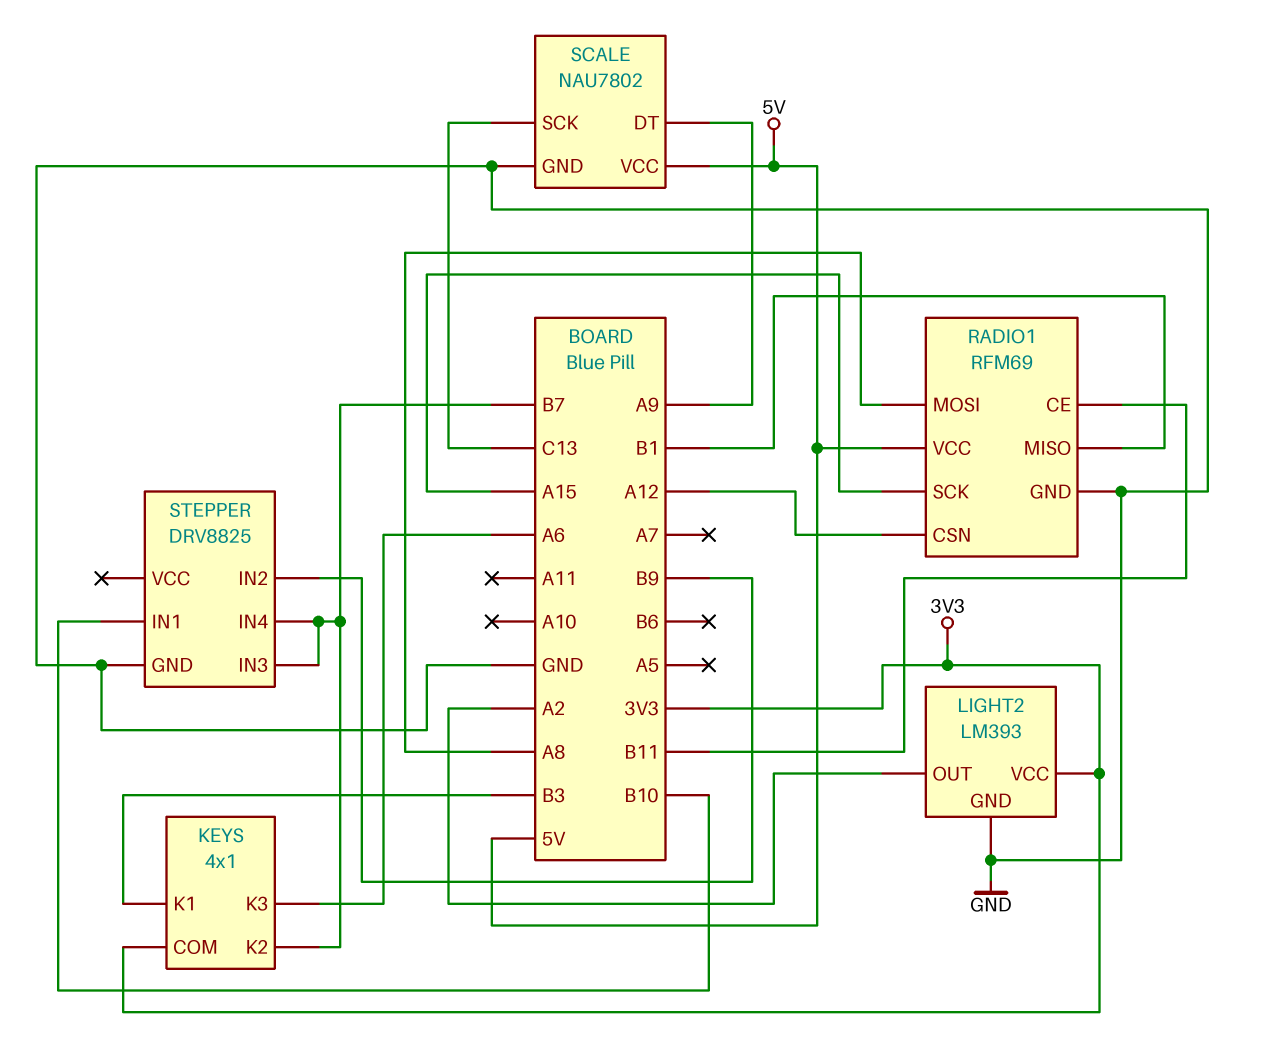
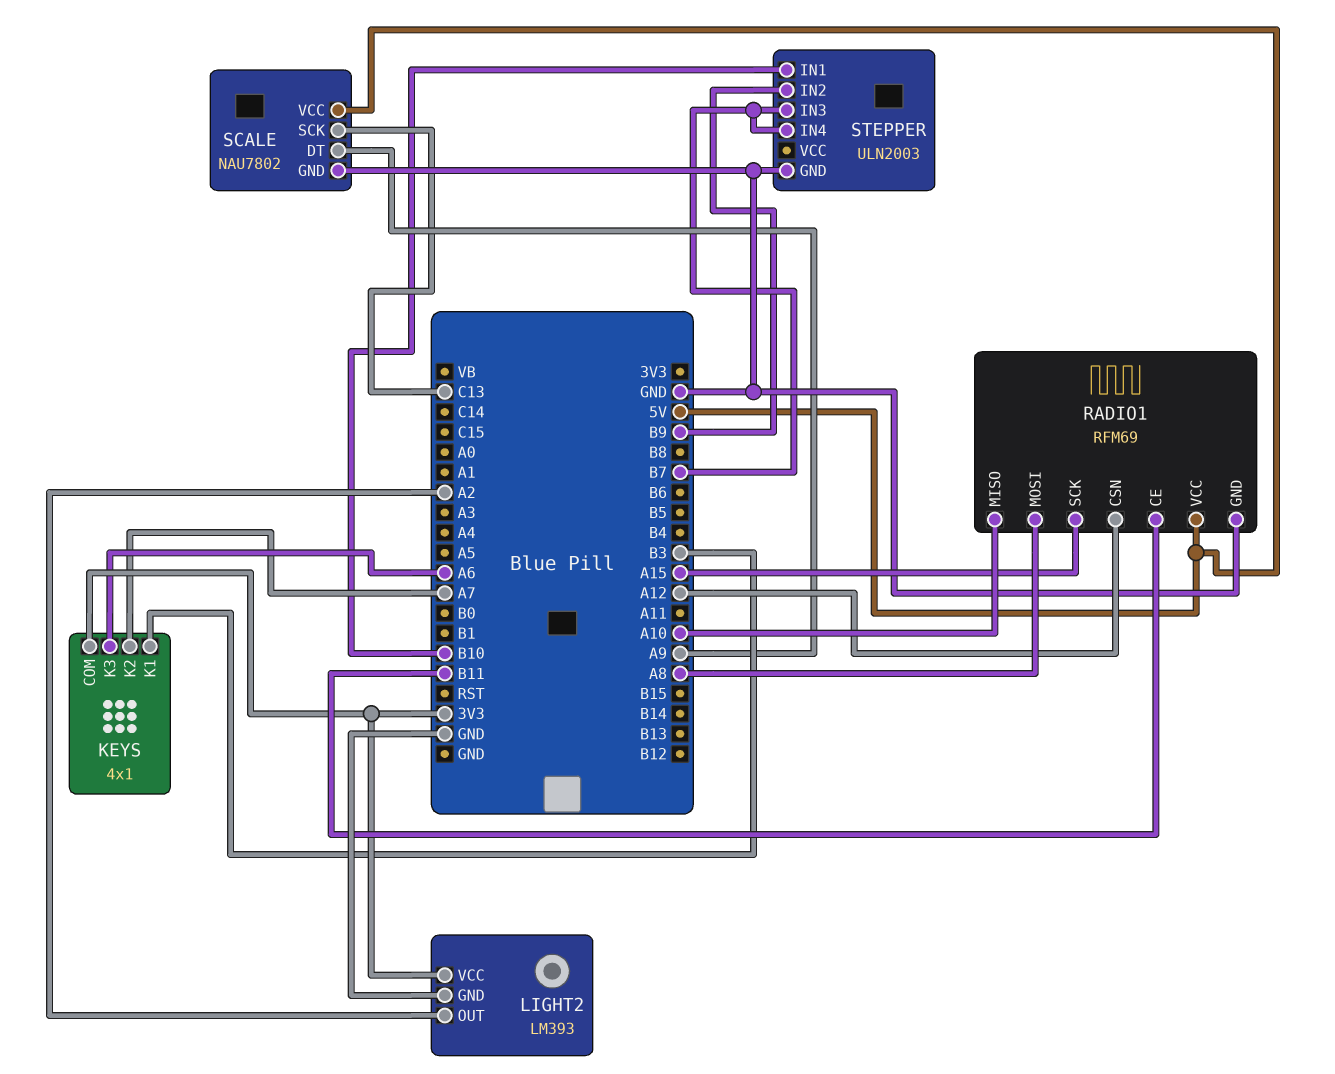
KEYS pin K2: B7 -> A7
RADIO1 pin MISO: B1 -> A10
STEPPER: DRV8825 -> ULN2003

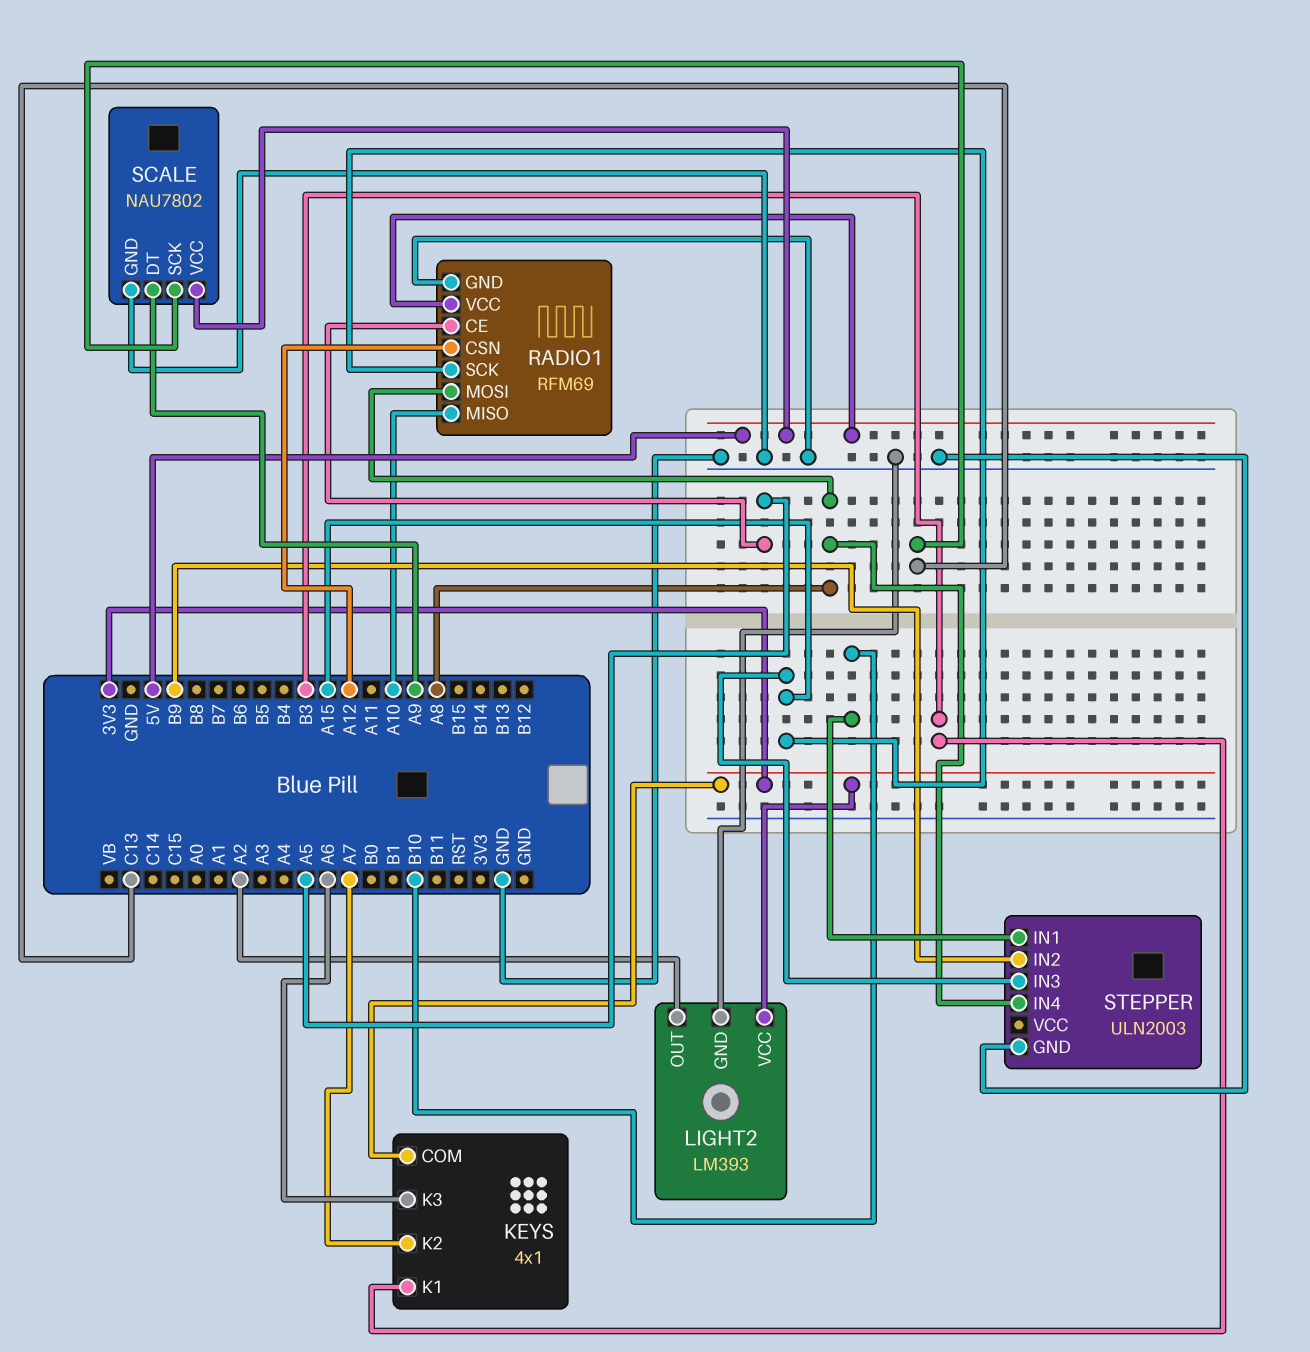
RADIO1 pin CE: B11 -> A5
STEPPER pin IN3: B7 -> A15
STEPPER pin IN4: B7 -> A8

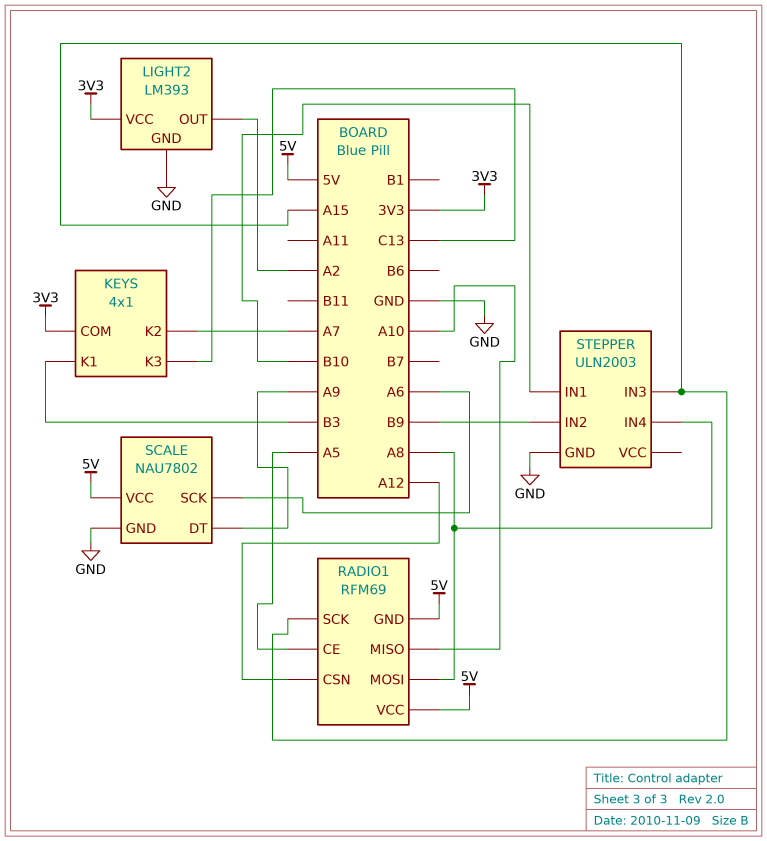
KEYS pin K3: A6 -> C13
RADIO1 pin GND: GND -> 5V
SCALE pin SCK: C13 -> A6

